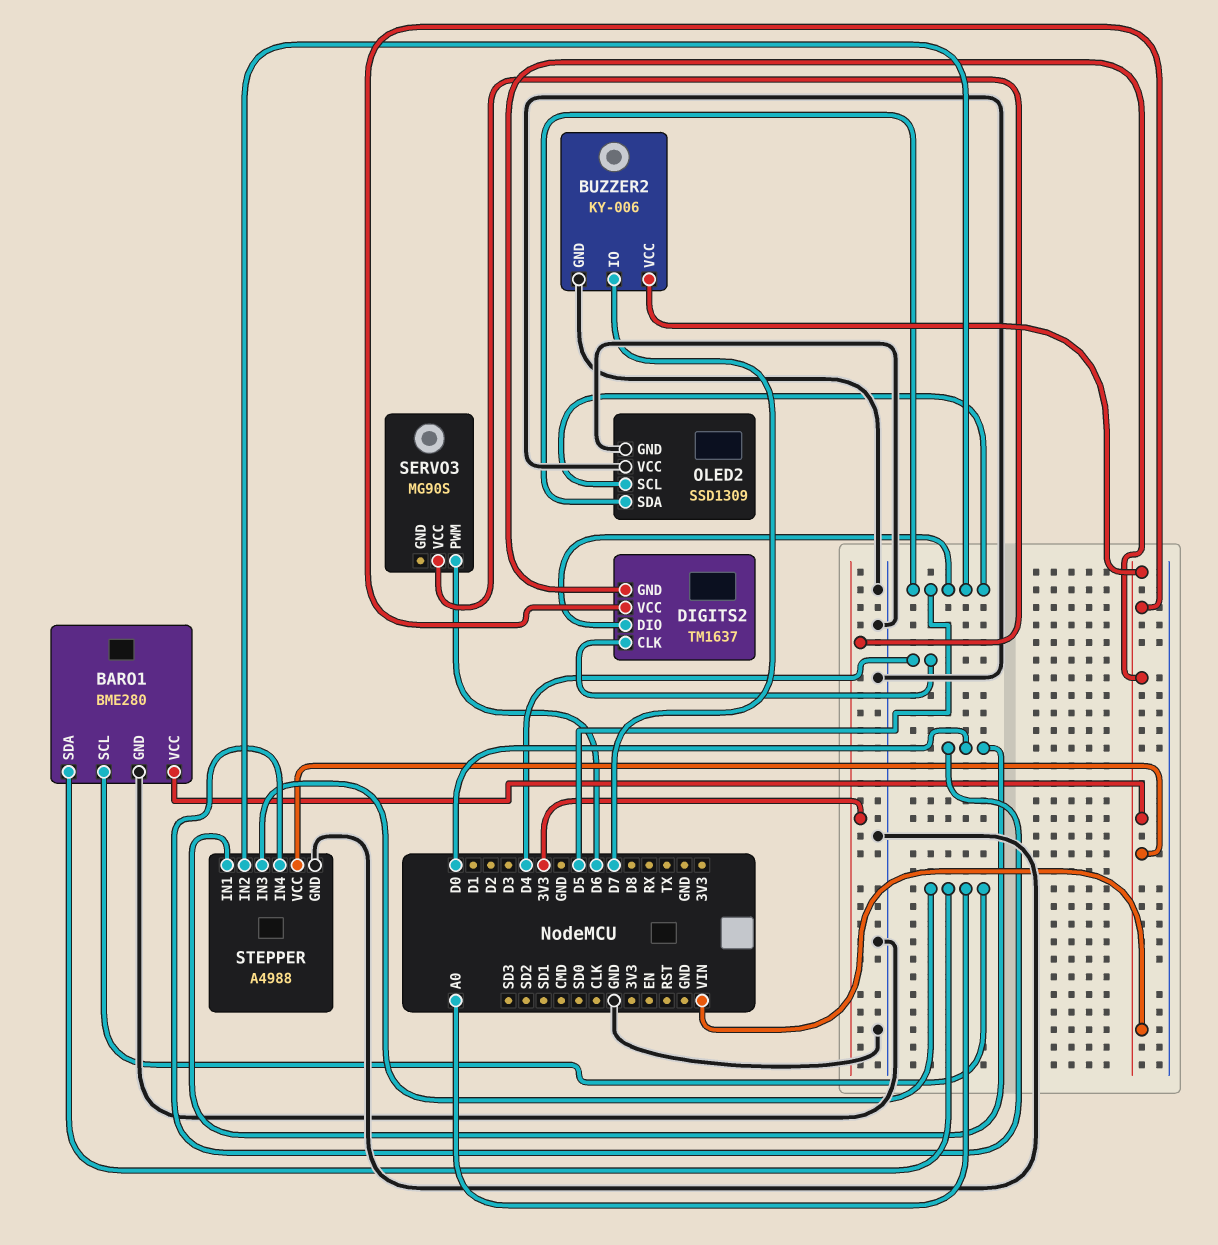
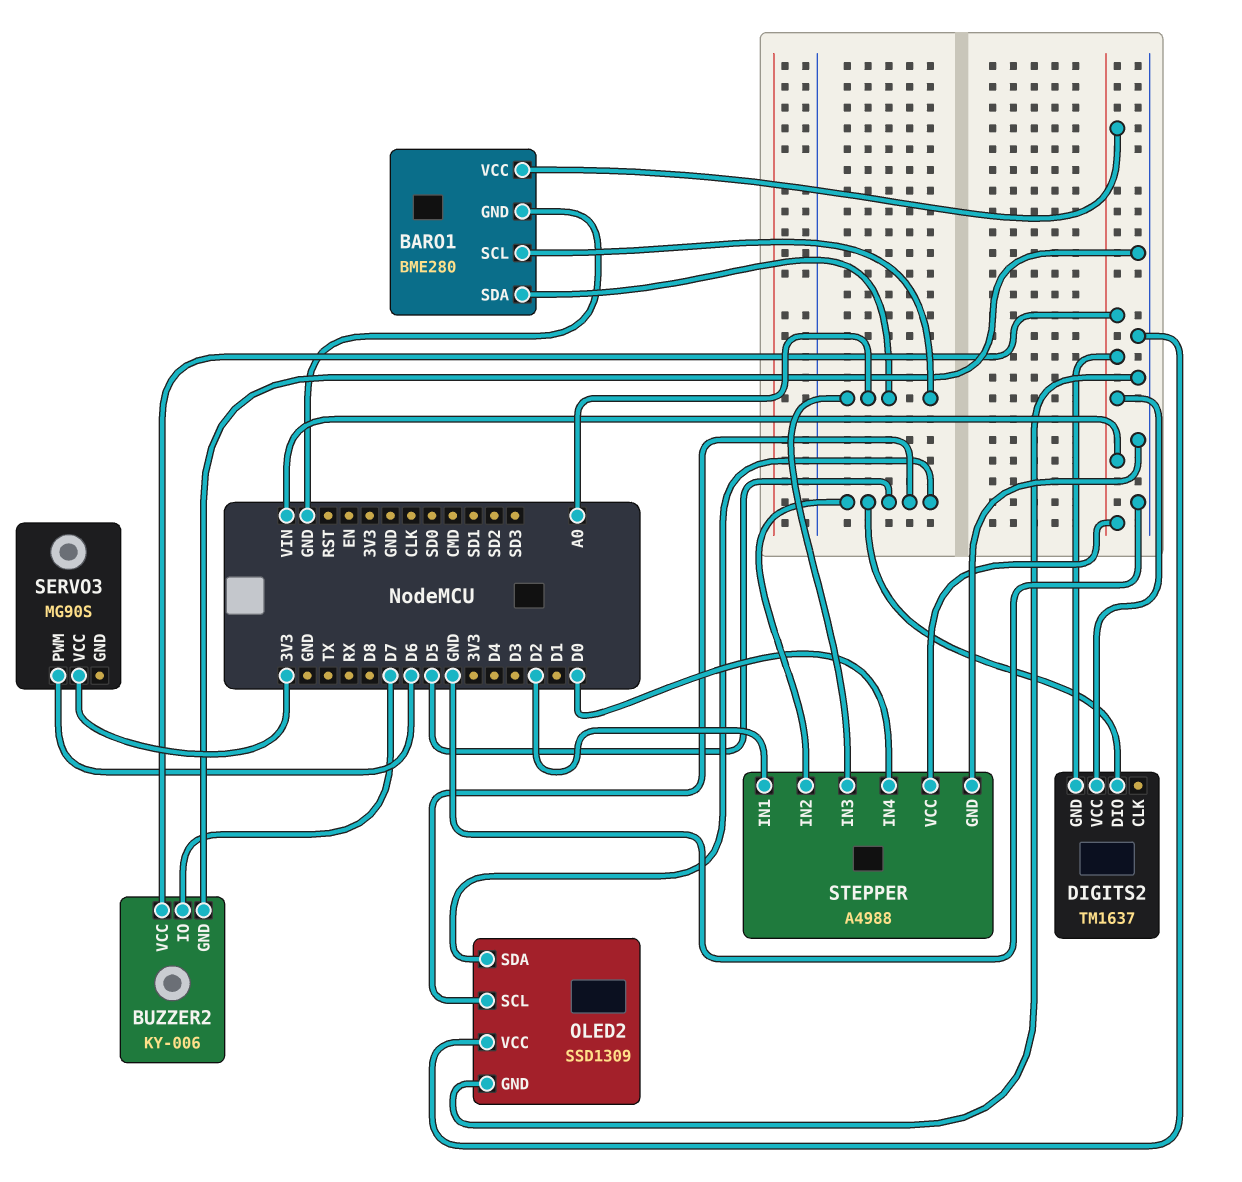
DIGITS2 pin CLK: D4 -> none
STEPPER pin IN1: D0 -> D2

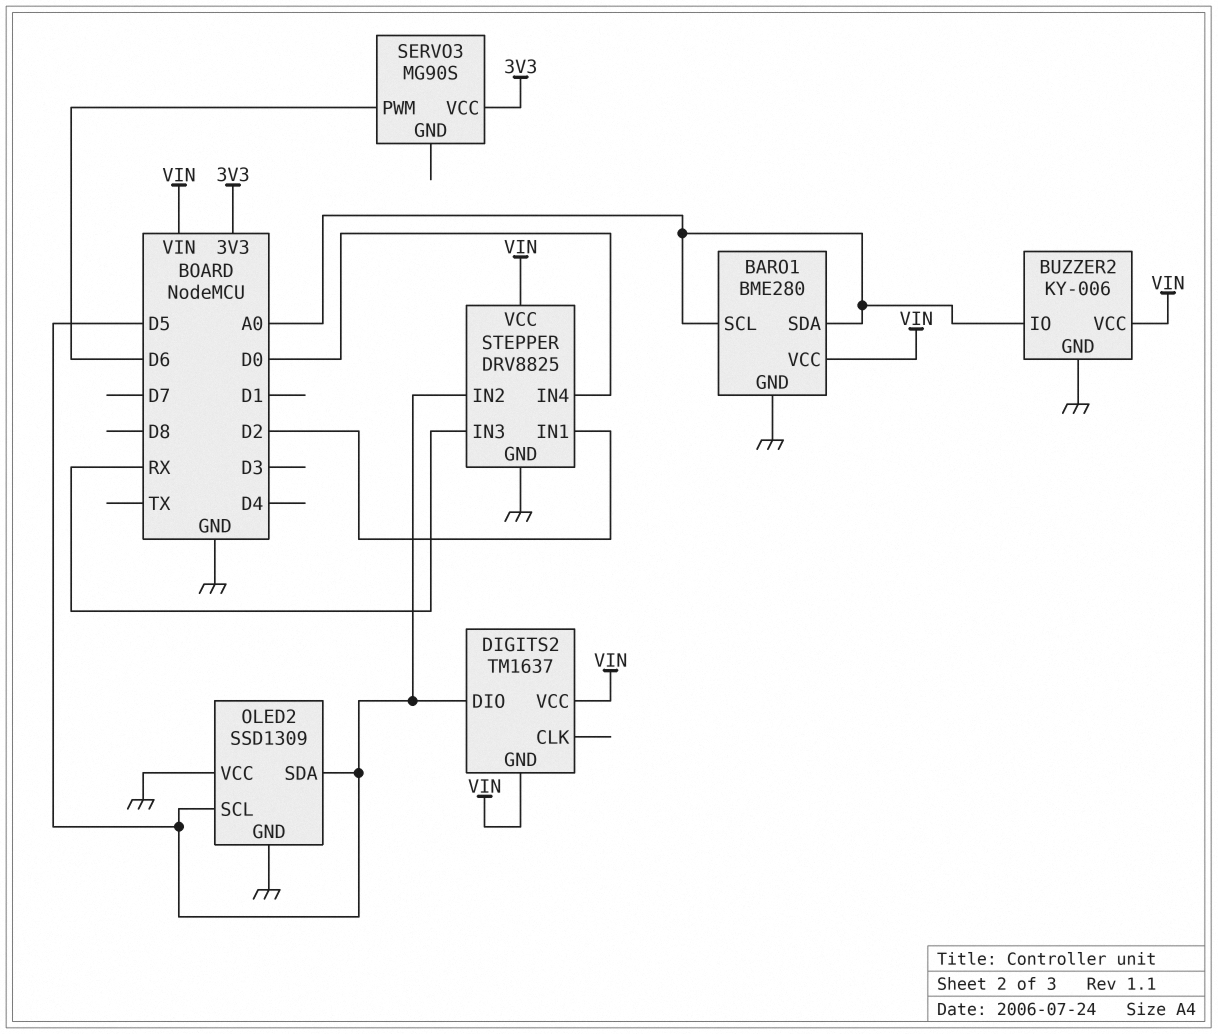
BUZZER2 pin IO: D7 -> A0
STEPPER: A4988 -> DRV8825
STEPPER pin IN3: A0 -> RX

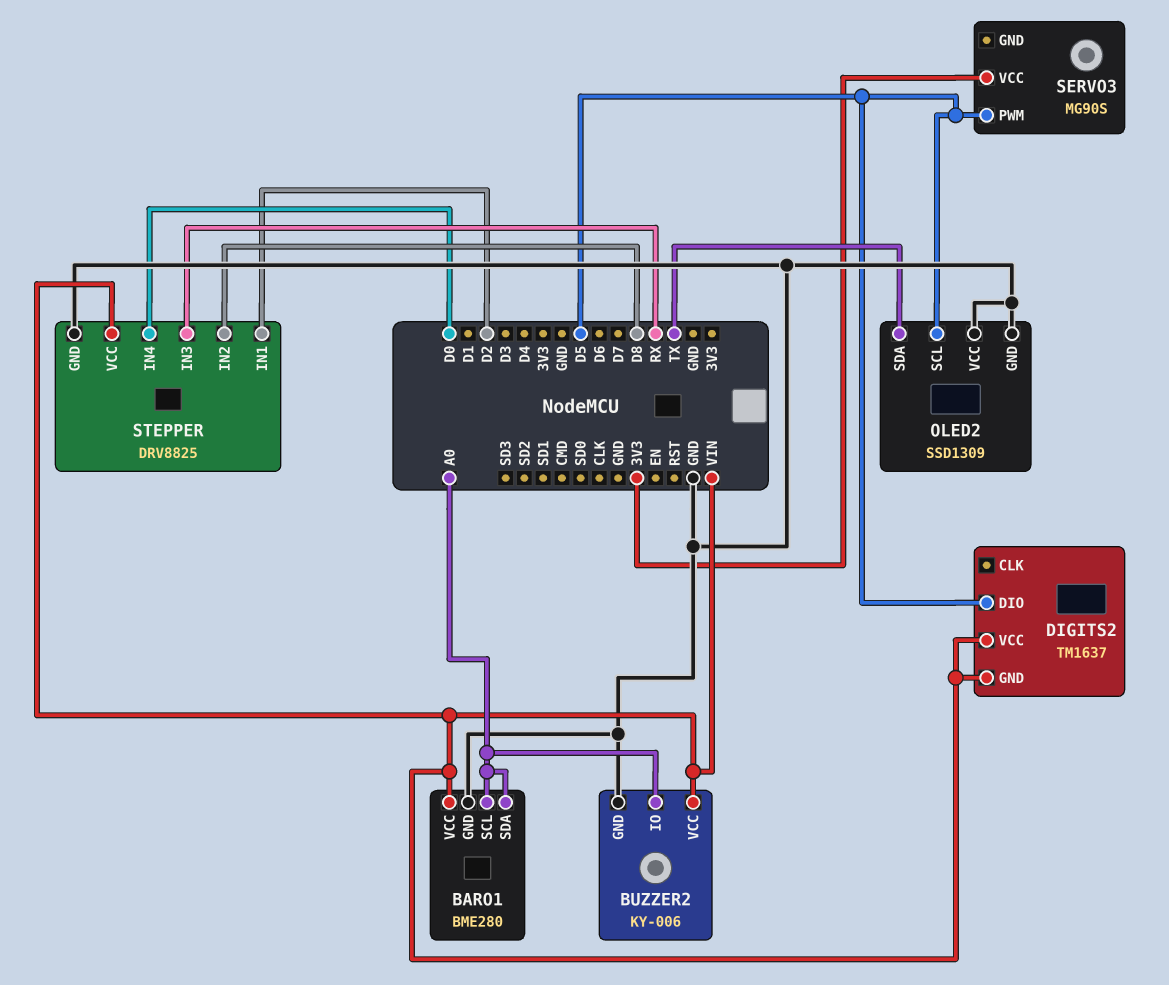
OLED2 pin SDA: D5 -> TX
SERVO3 pin PWM: D6 -> D5
STEPPER pin IN2: D5 -> D8

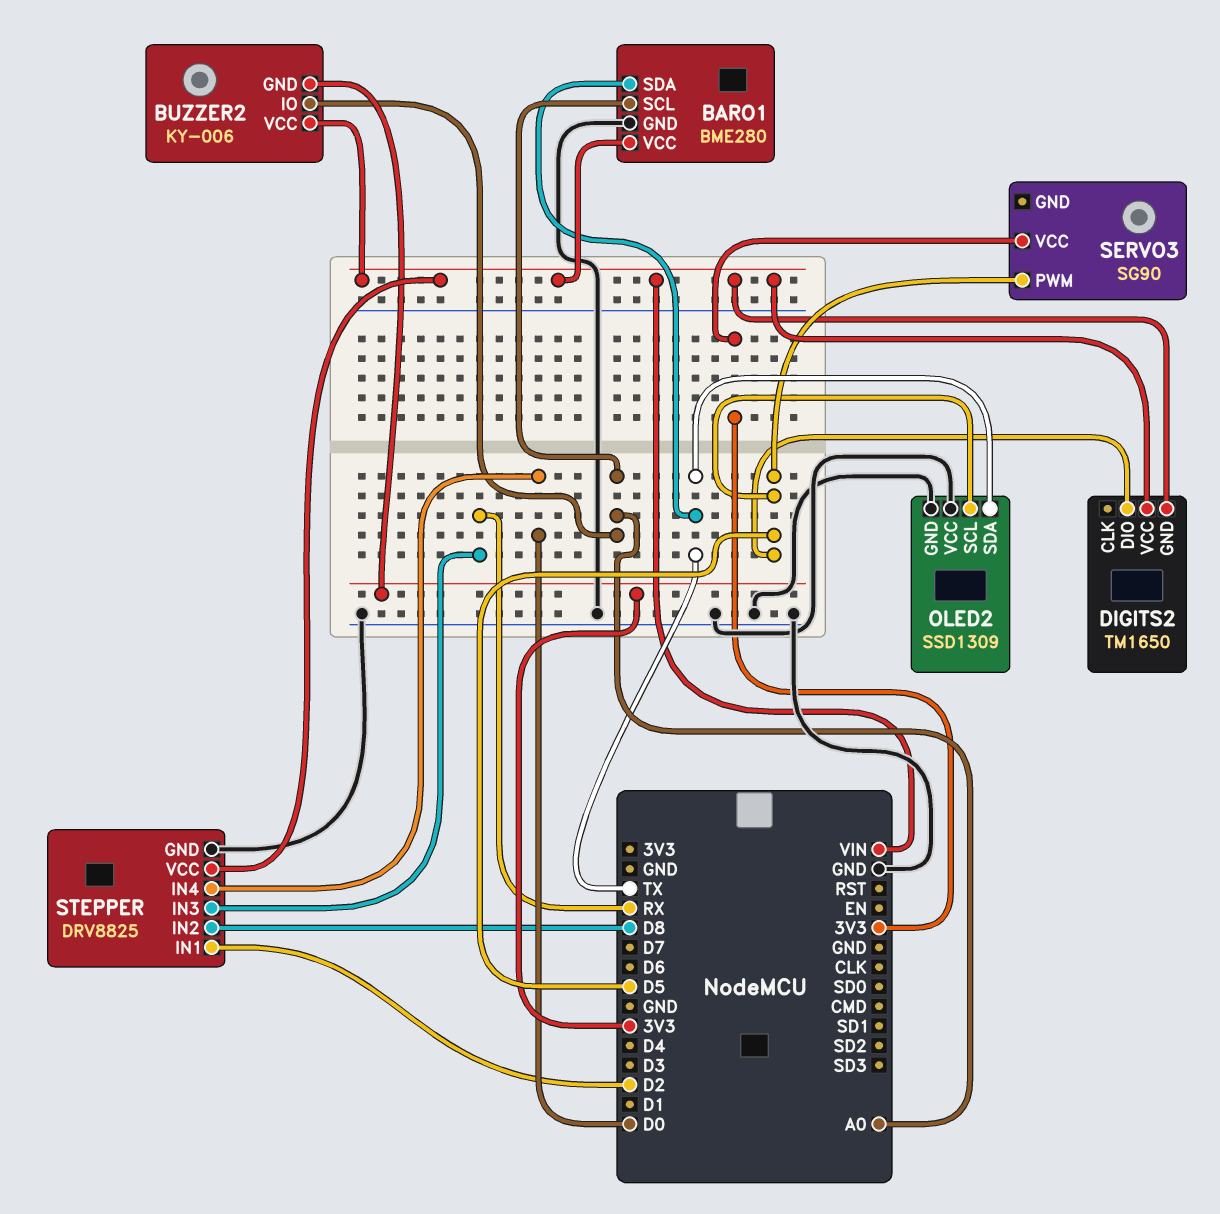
BARO1 pin SDA: A0 -> TX
BUZZER2 pin GND: GND -> 3V3
DIGITS2: TM1637 -> TM1650
SERVO3: MG90S -> SG90

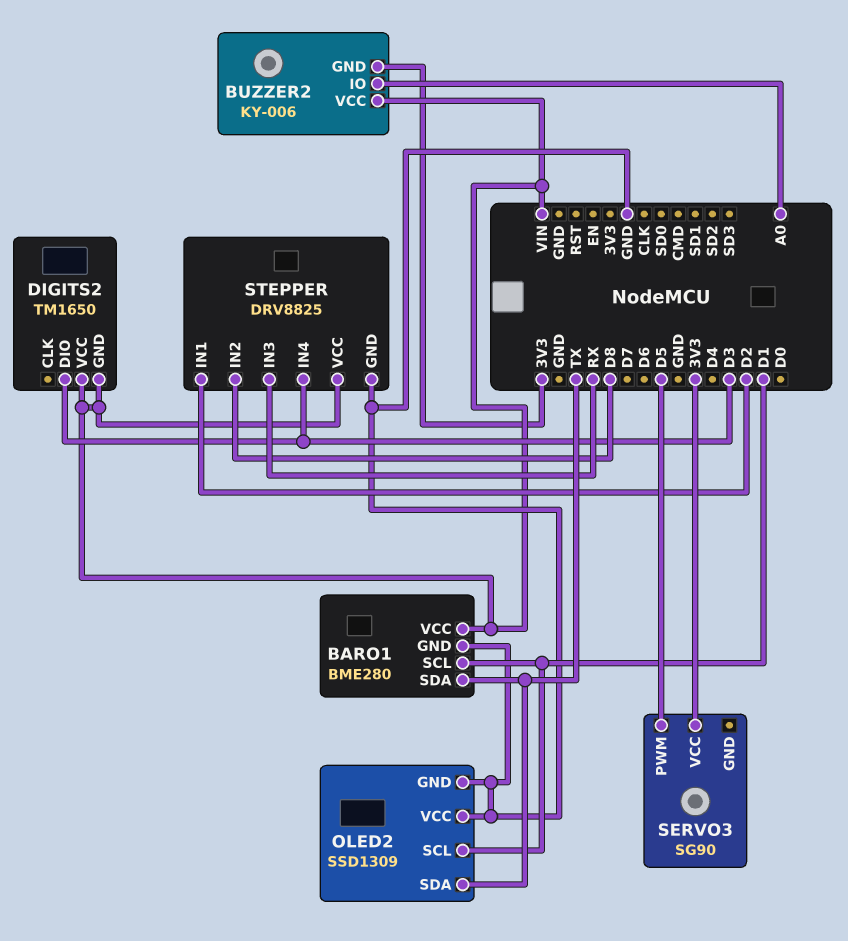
BARO1 pin SCL: A0 -> D1
DIGITS2 pin DIO: D5 -> D3
OLED2 pin SCL: D5 -> D1
STEPPER pin IN4: D0 -> D3

